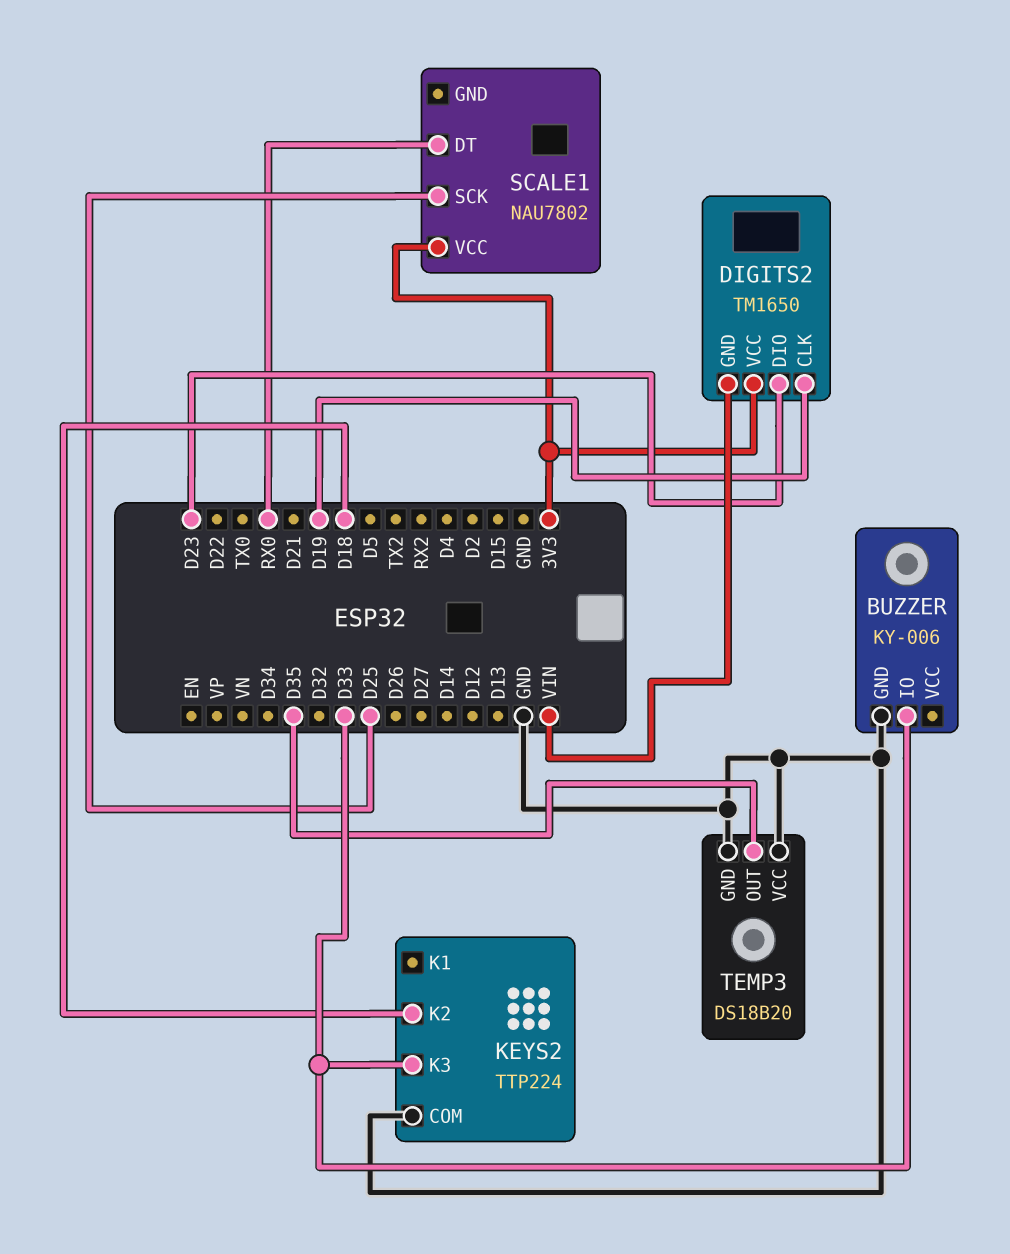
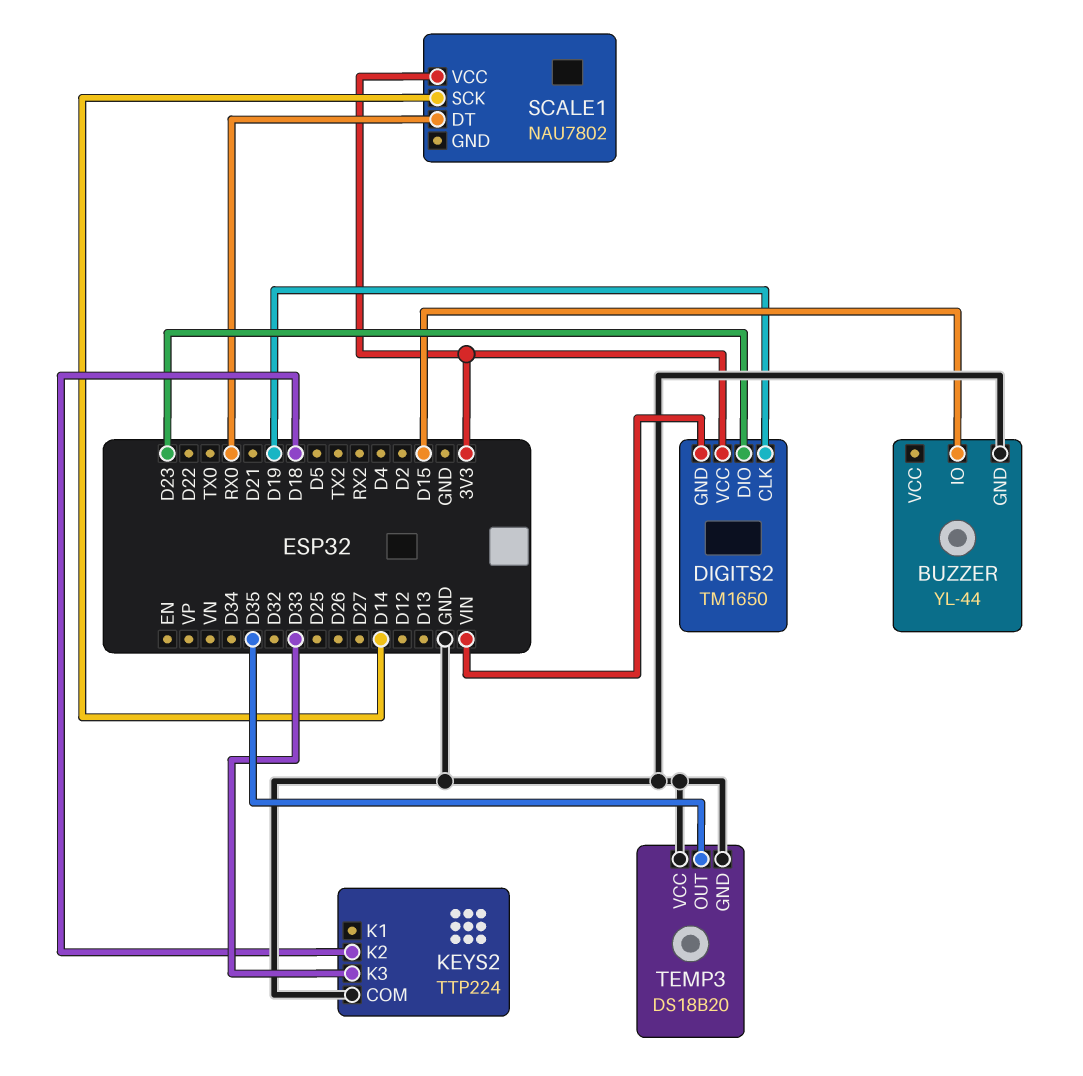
BUZZER: KY-006 -> YL-44
BUZZER pin IO: D33 -> D15
SCALE1 pin SCK: D25 -> D14

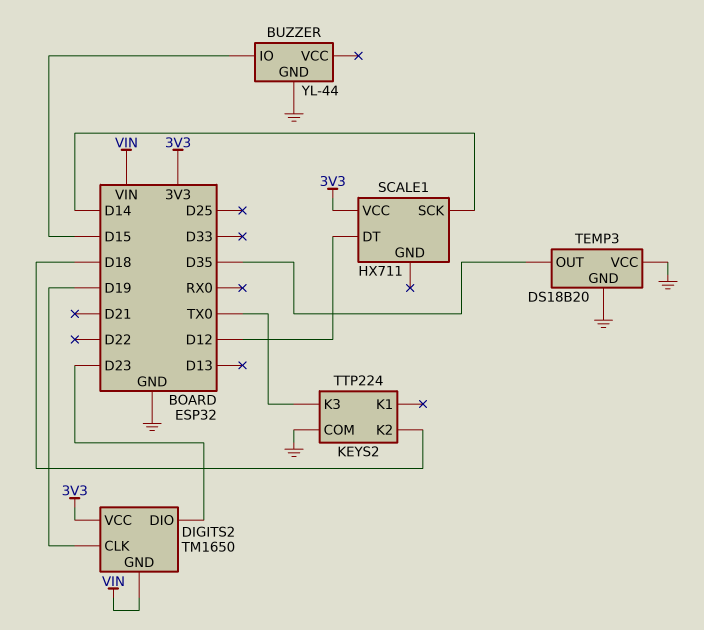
KEYS2 pin K3: D33 -> TX0
SCALE1: NAU7802 -> HX711
SCALE1 pin DT: RX0 -> D12

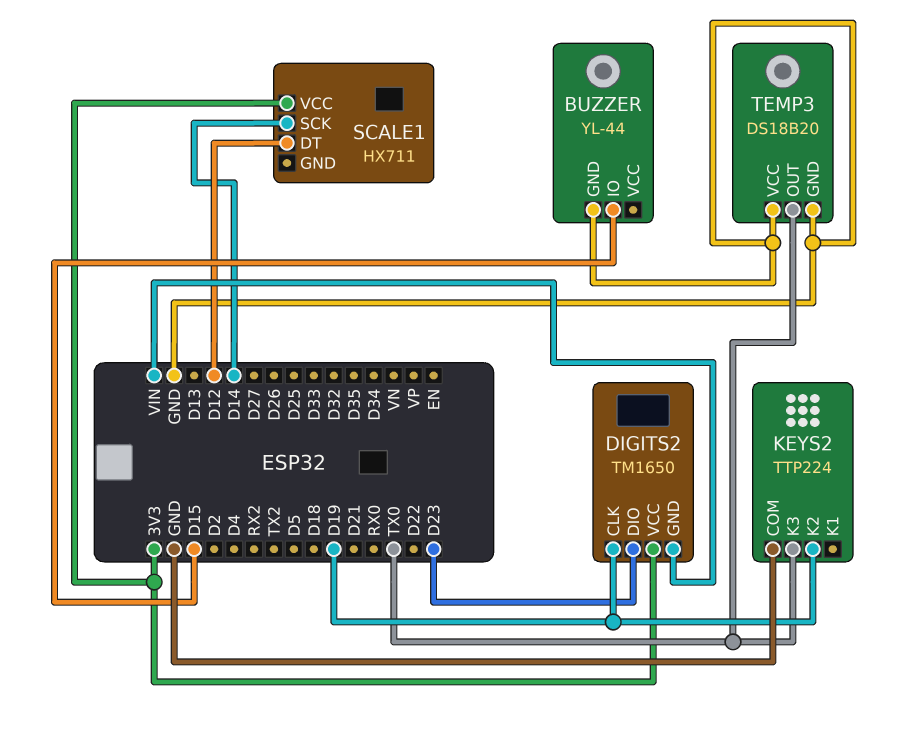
KEYS2 pin K2: D18 -> D19
TEMP3 pin OUT: D35 -> TX0

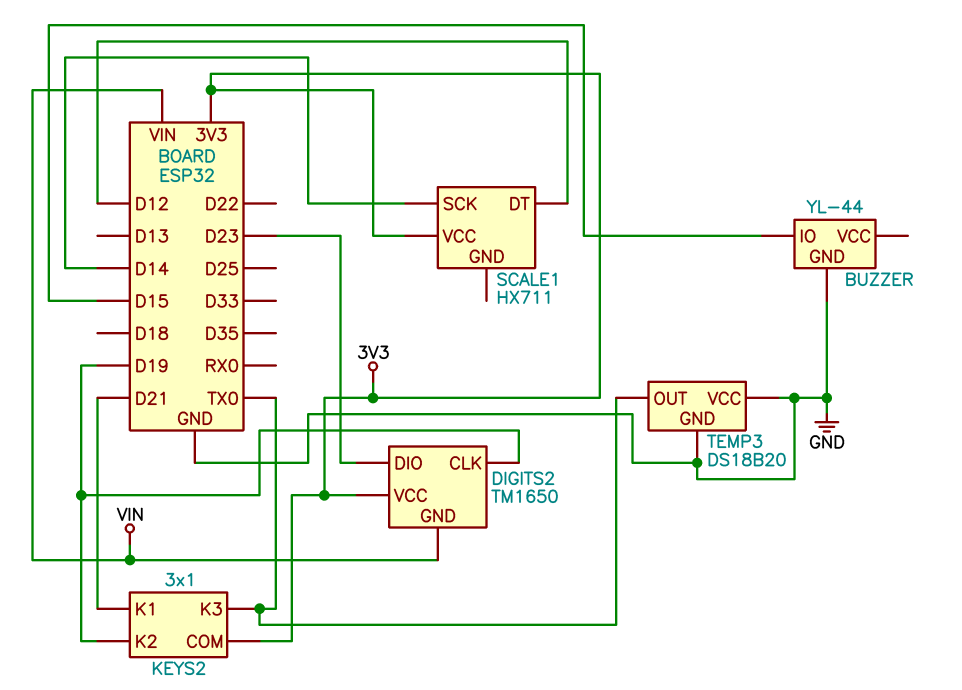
KEYS2: TTP224 -> 3x1
KEYS2 pin COM: GND -> 3V3
KEYS2 pin K1: none -> D21

